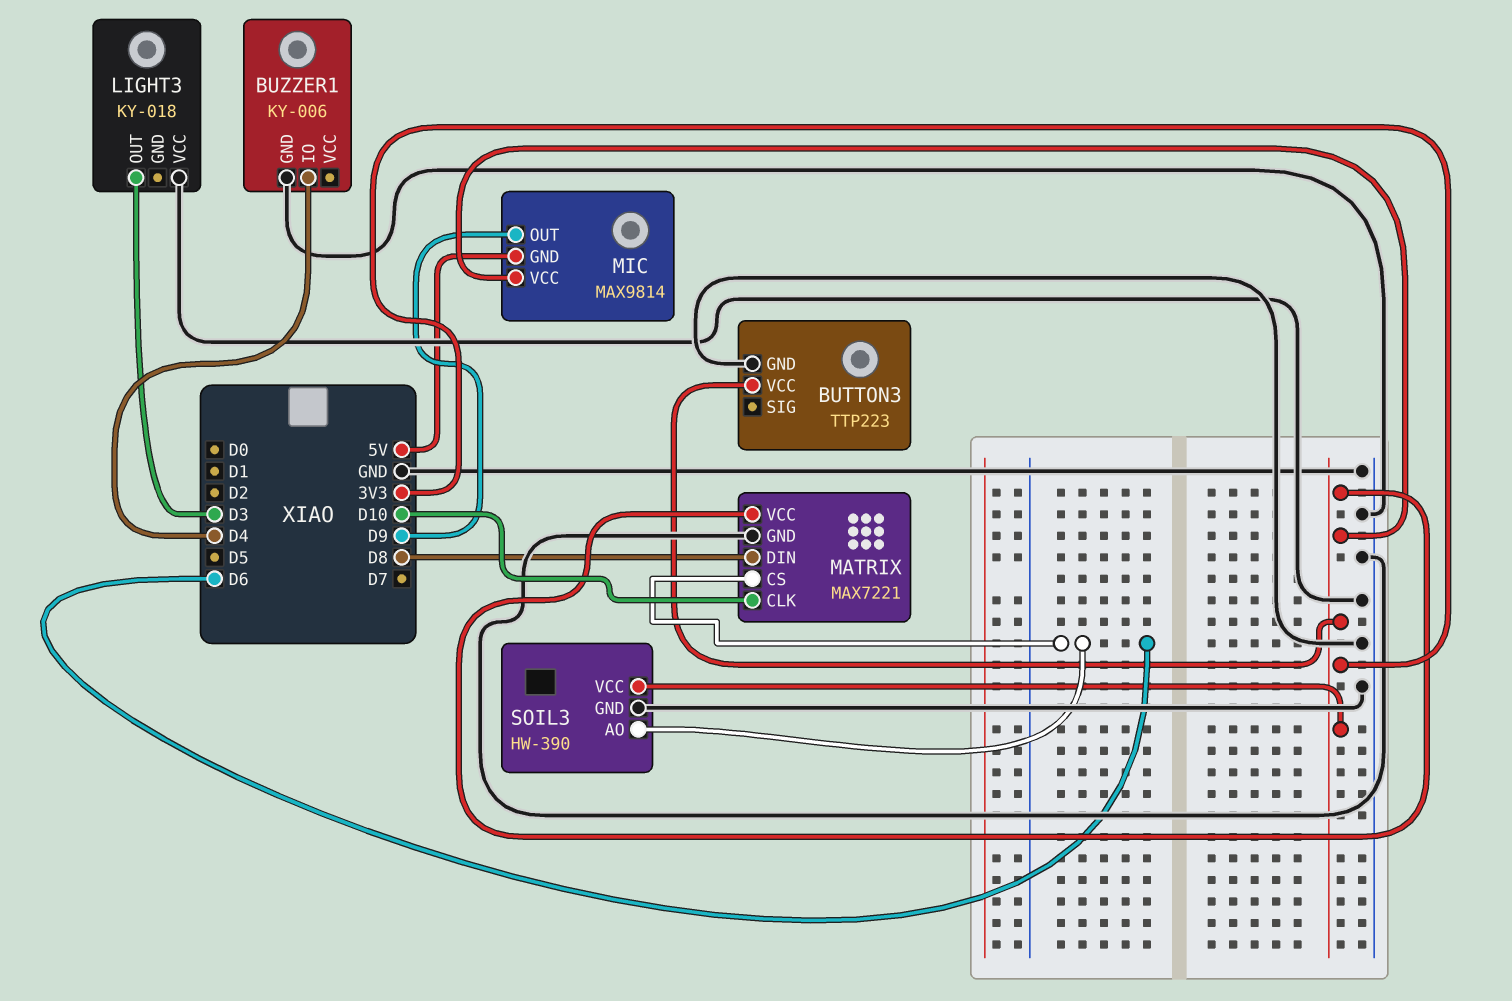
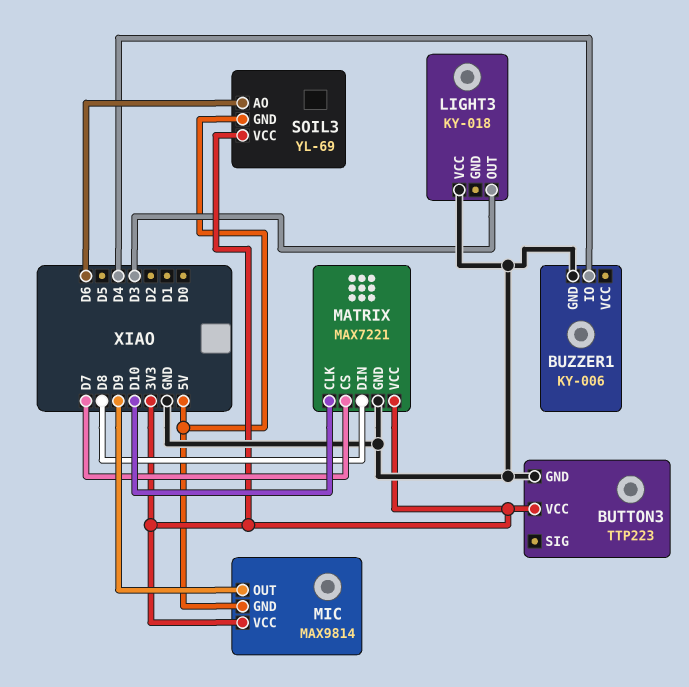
MATRIX pin CS: D6 -> D7
SOIL3: HW-390 -> YL-69
SOIL3 pin GND: GND -> 5V

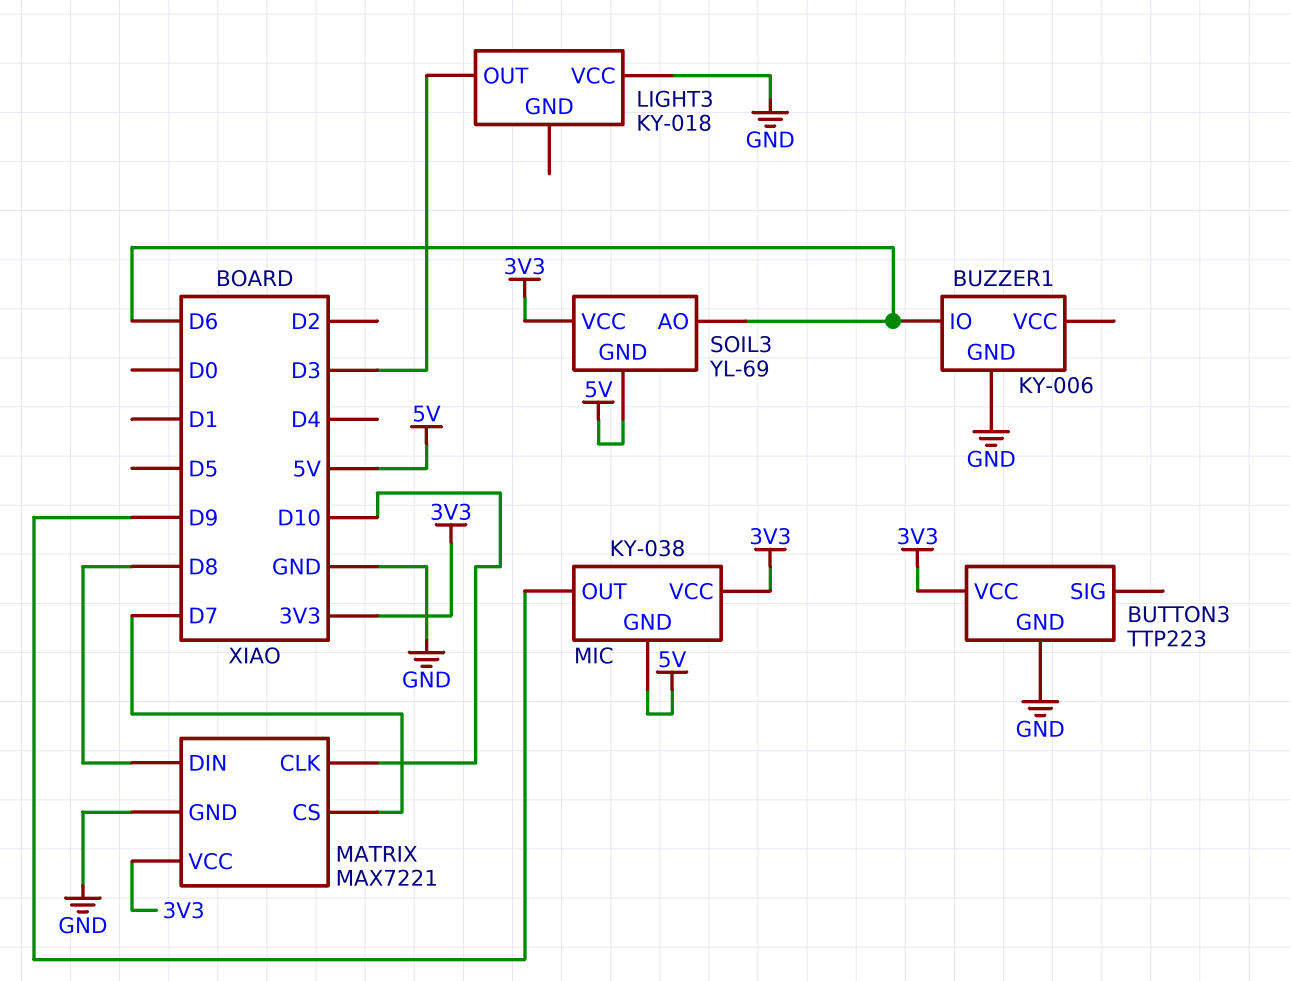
BUZZER1 pin IO: D4 -> D6
MIC: MAX9814 -> KY-038

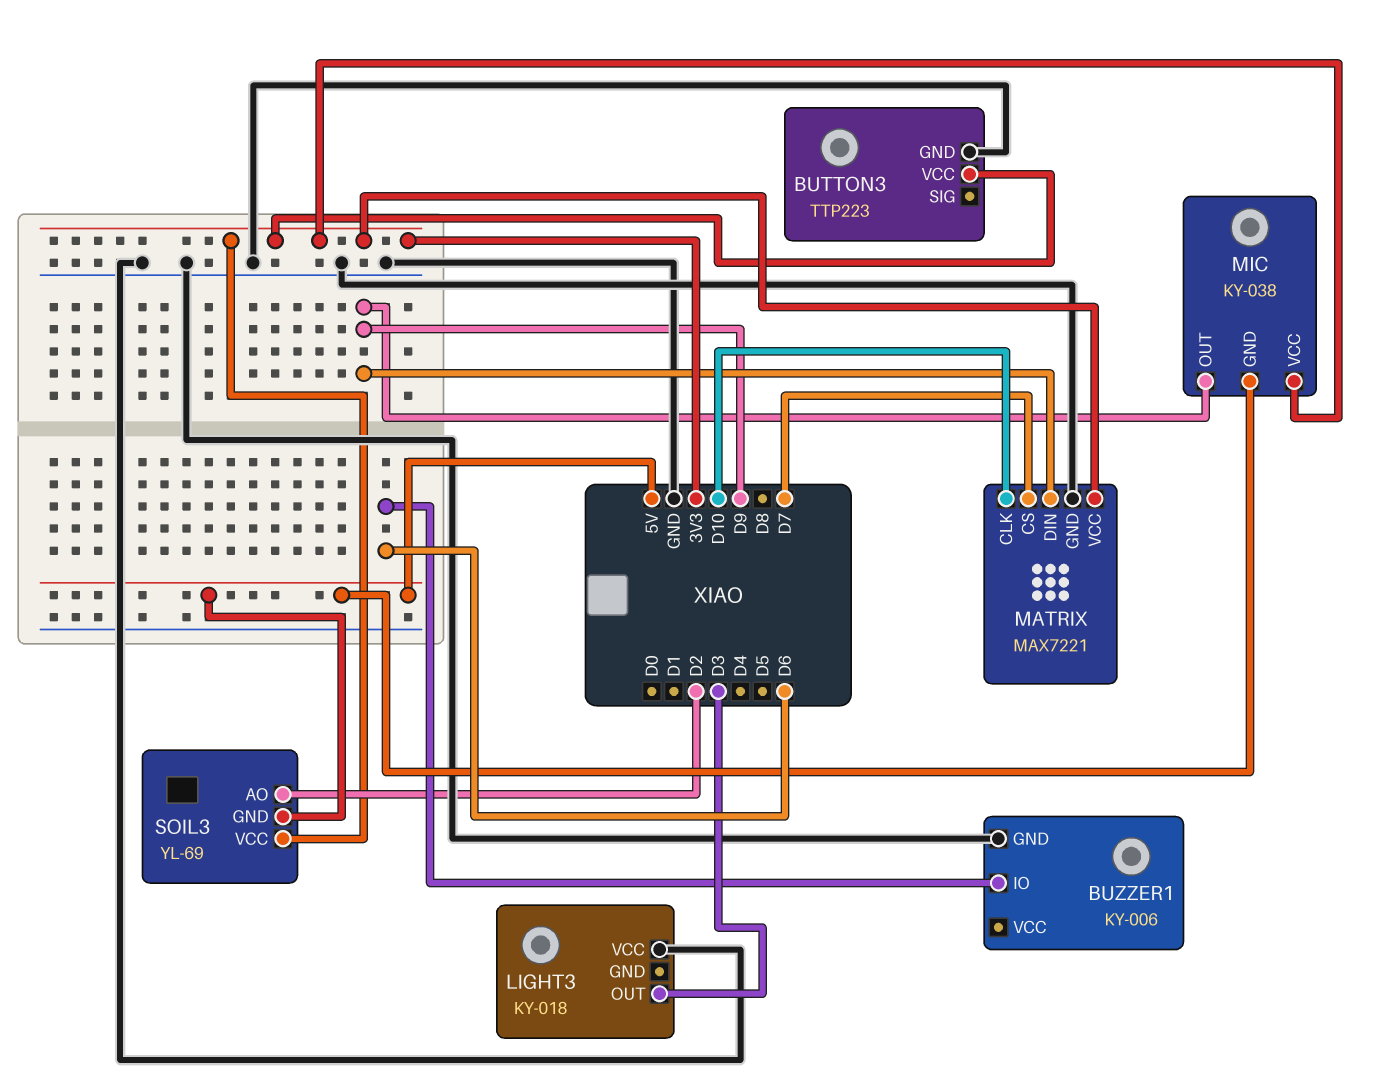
MATRIX pin DIN: D8 -> D9
SOIL3 pin AO: D6 -> D2

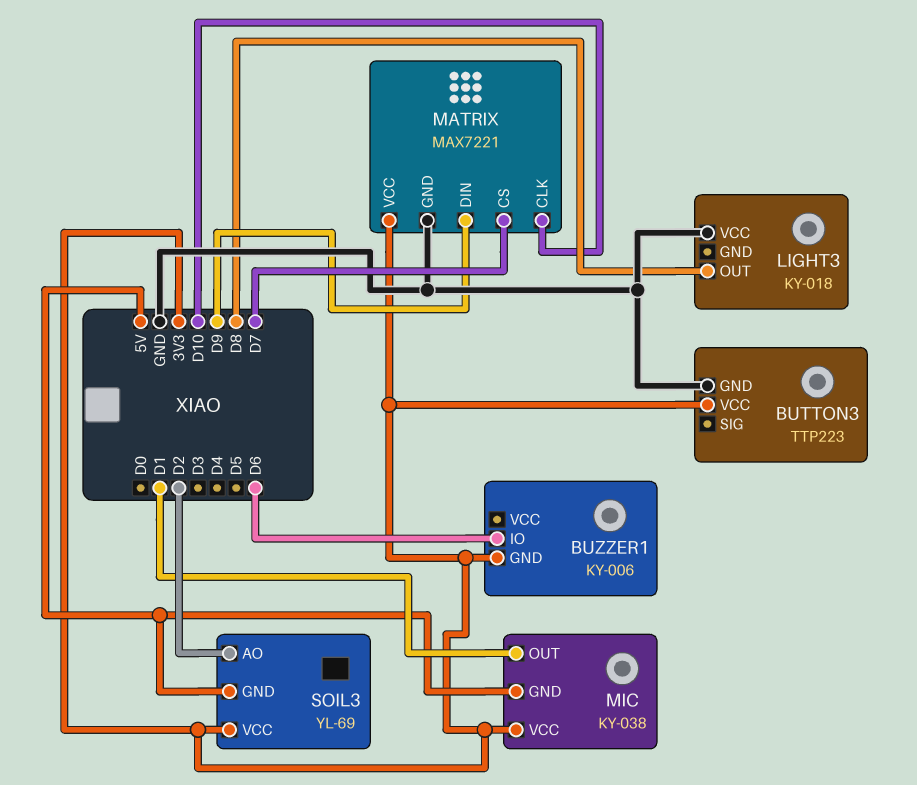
BUZZER1 pin GND: GND -> 3V3
LIGHT3 pin OUT: D3 -> D8
MIC pin OUT: D9 -> D1

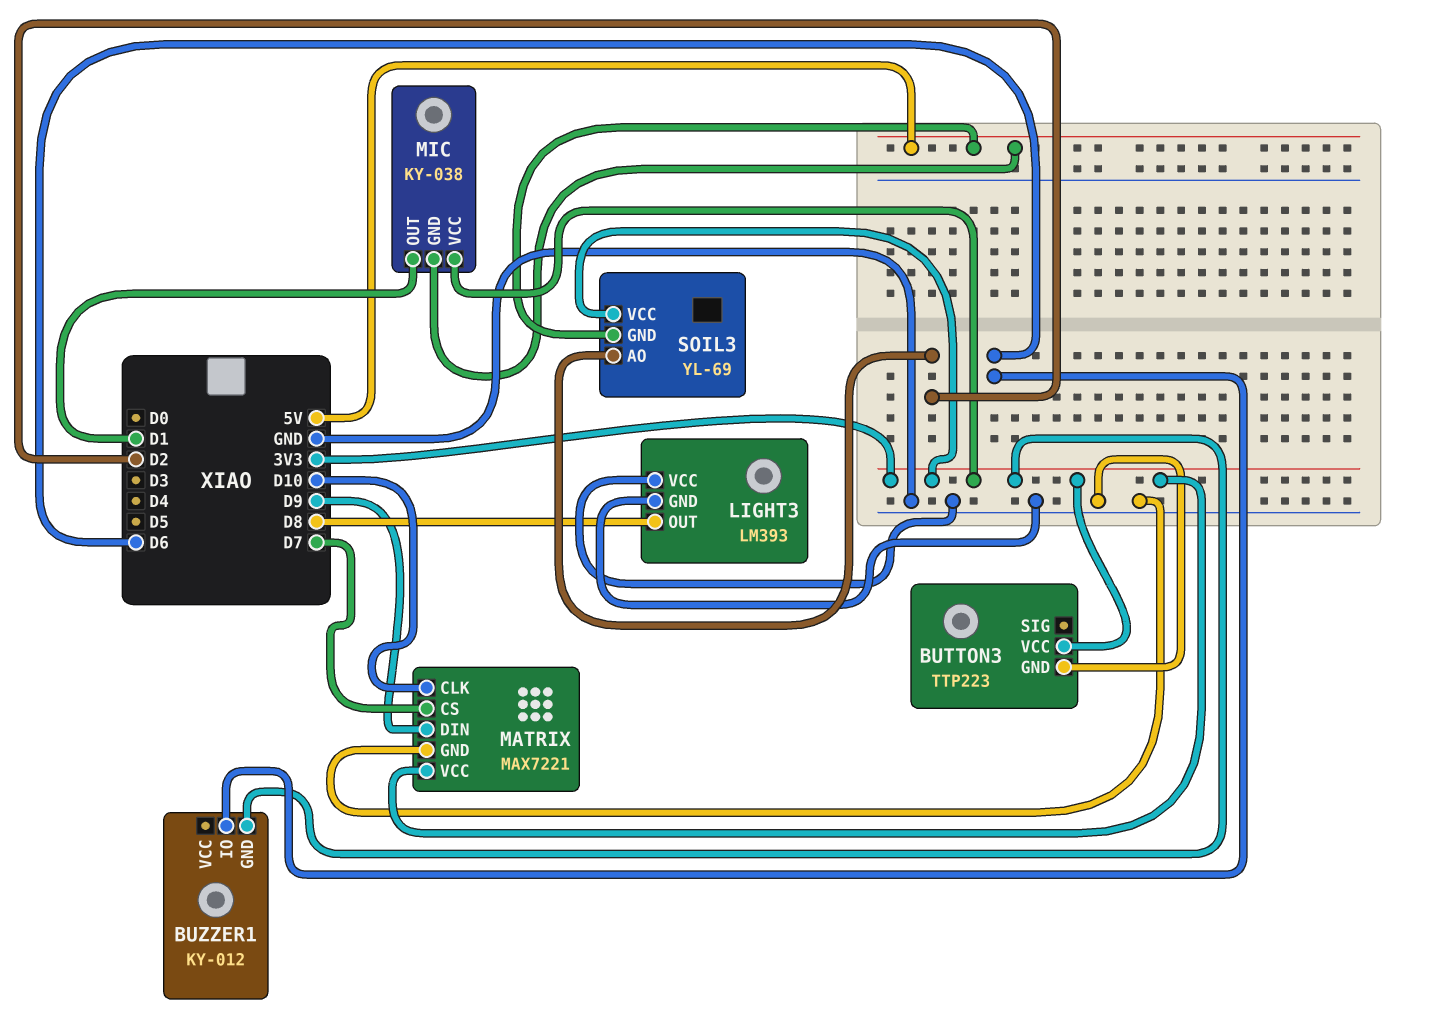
BUZZER1: KY-006 -> KY-012
LIGHT3: KY-018 -> LM393
LIGHT3 pin GND: none -> GND

